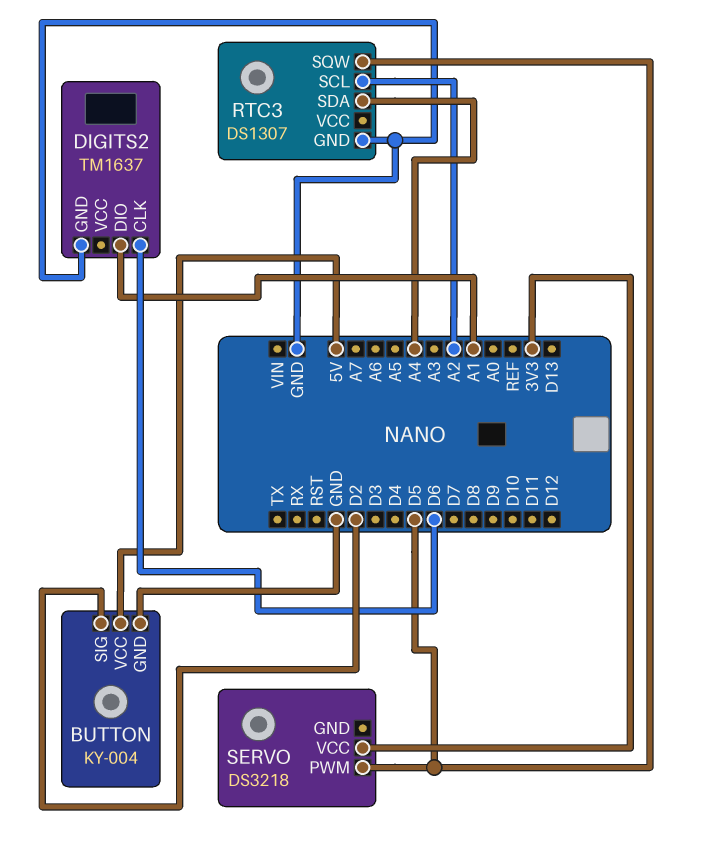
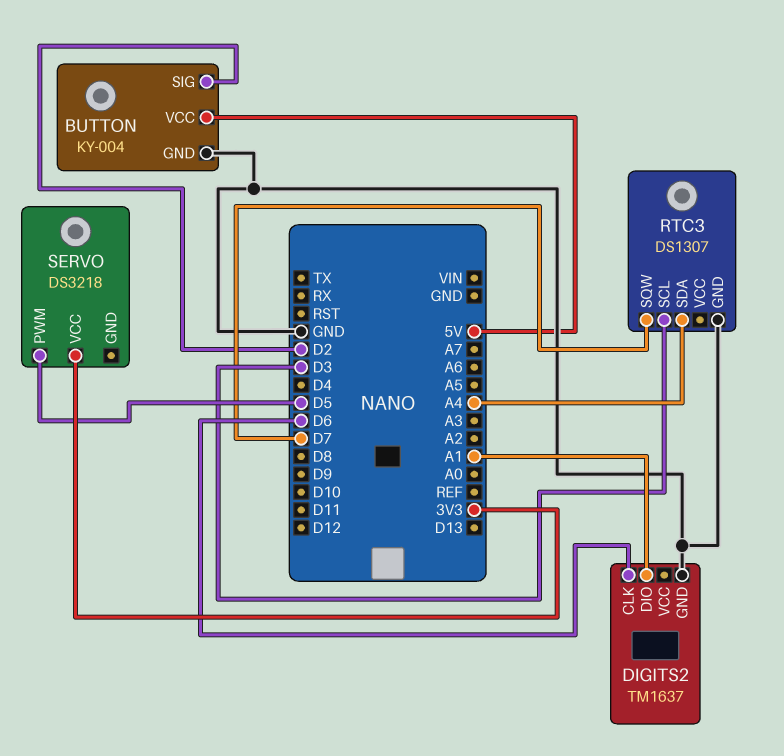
RTC3 pin SCL: A2 -> D3
RTC3 pin SQW: D5 -> D7

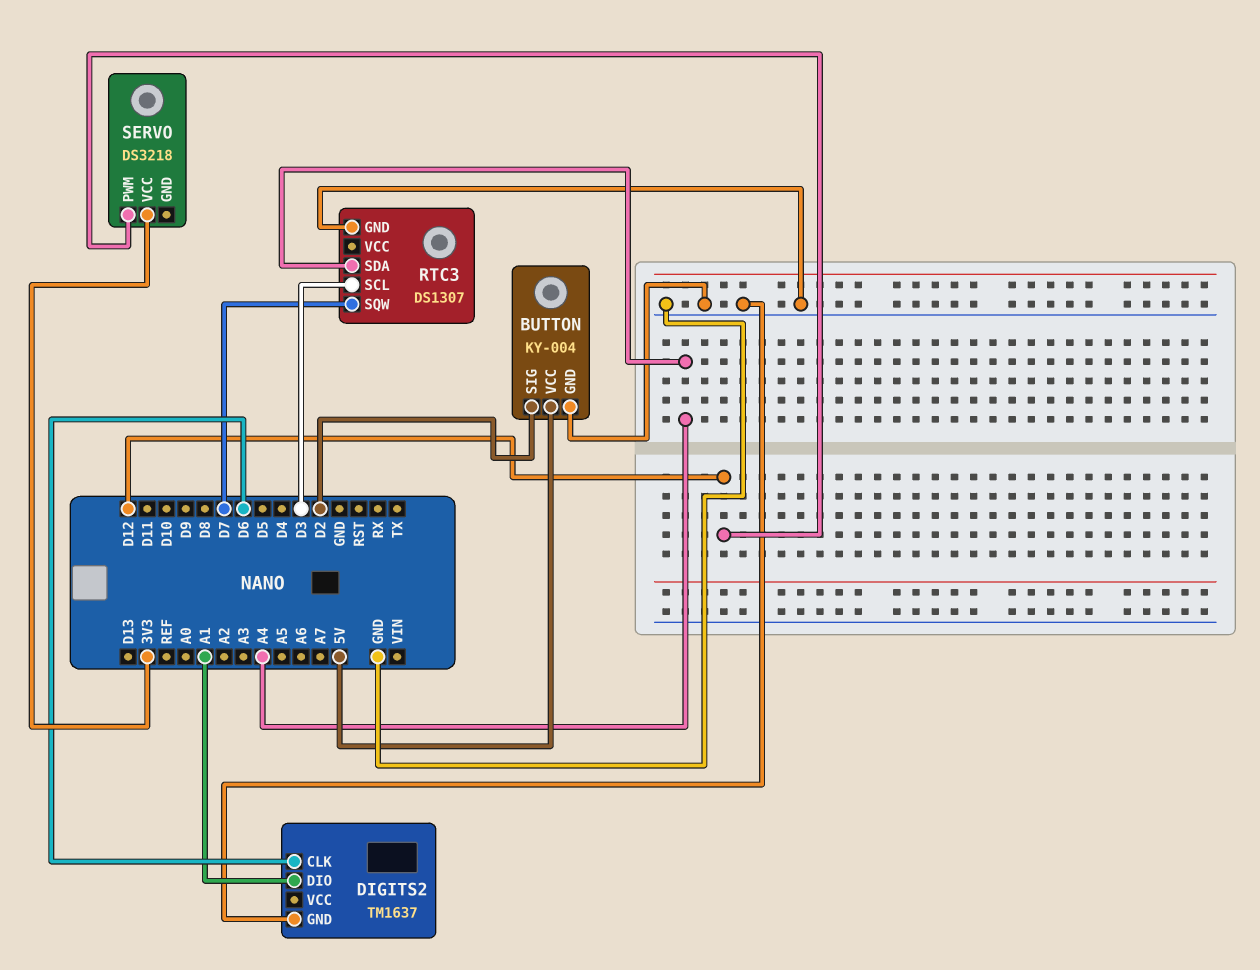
SERVO pin PWM: D5 -> D12

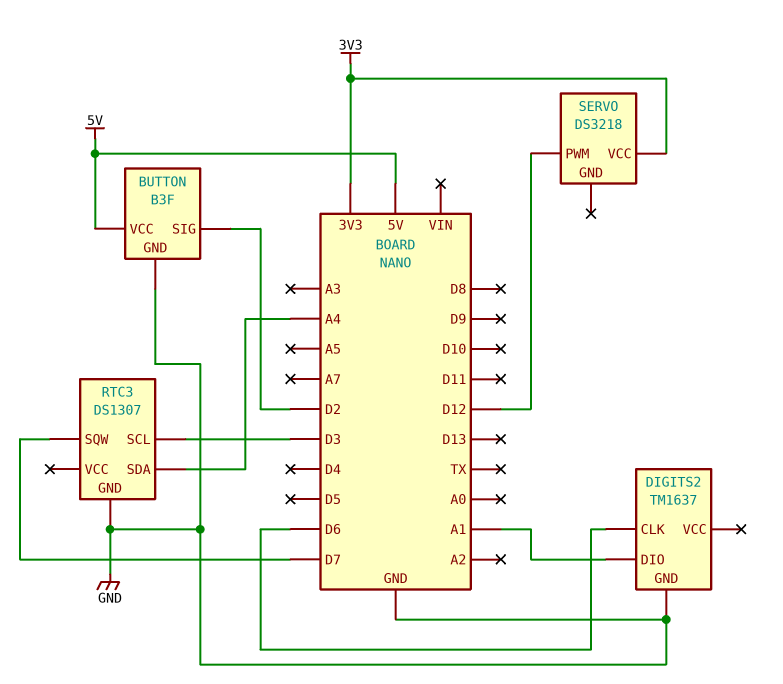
BUTTON: KY-004 -> B3F

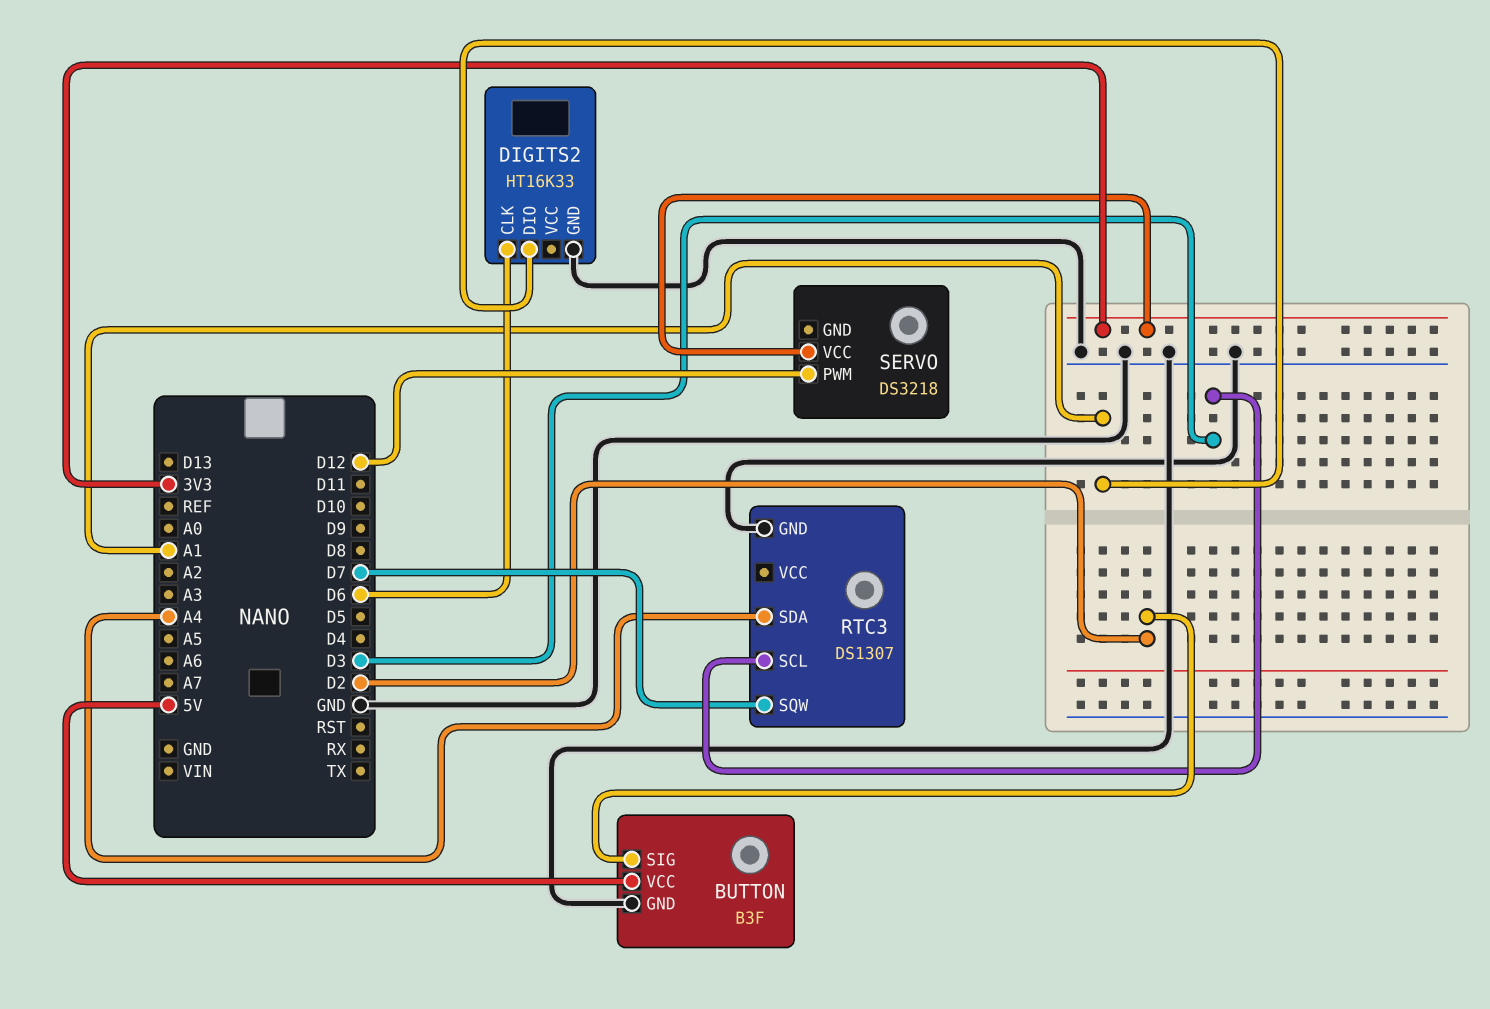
DIGITS2: TM1637 -> HT16K33

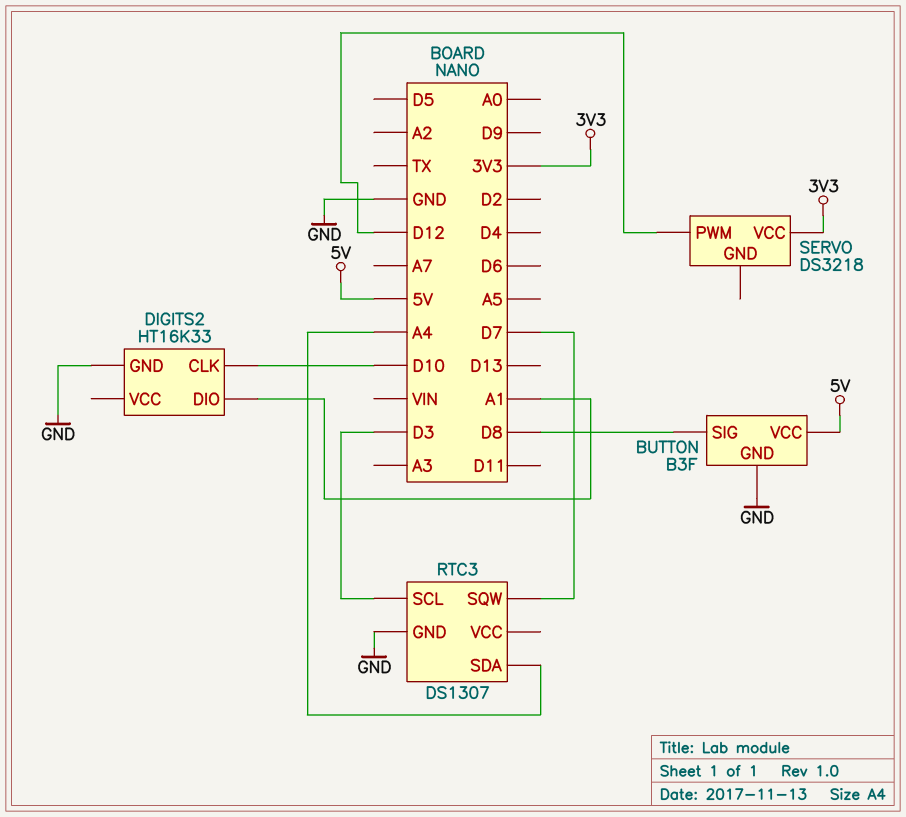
BUTTON pin SIG: D2 -> D8
DIGITS2 pin CLK: D6 -> D10

